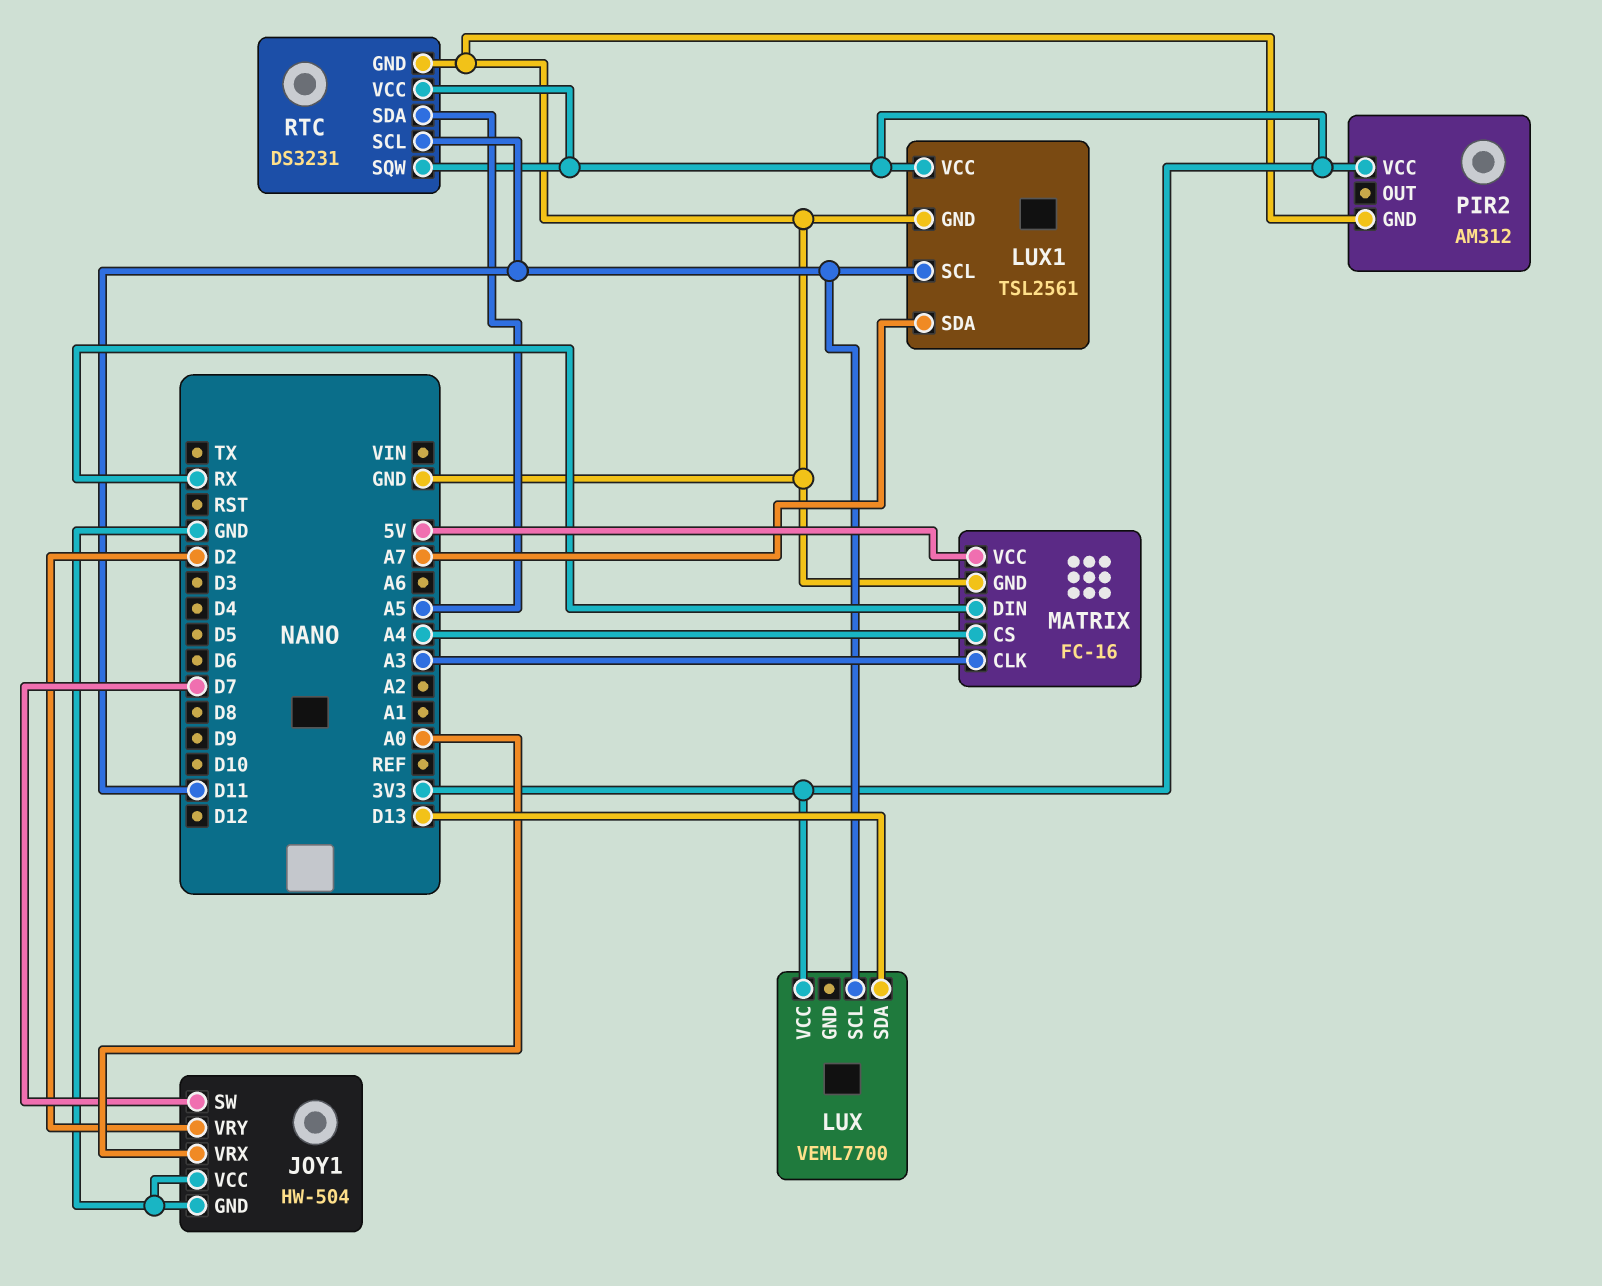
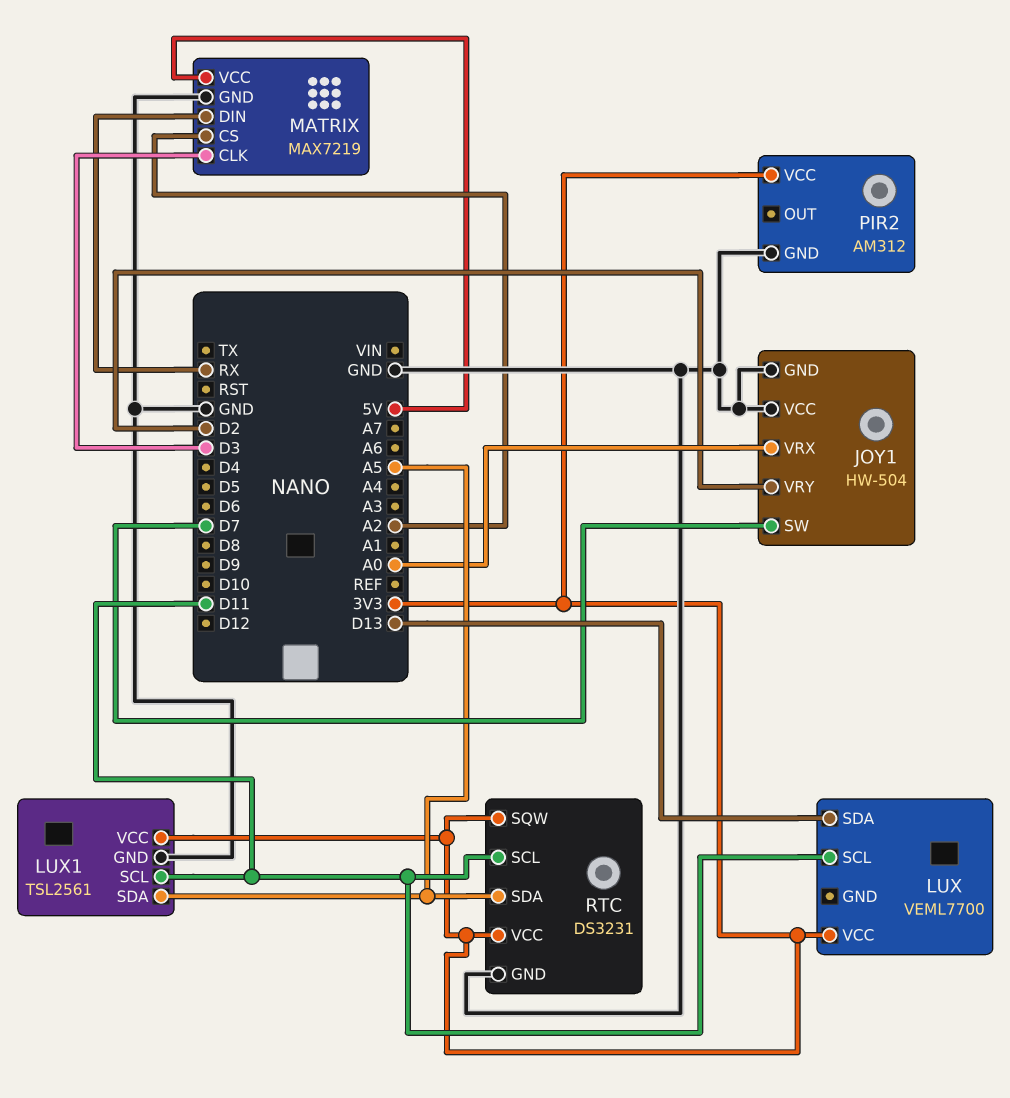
LUX1 pin SDA: A7 -> A5
MATRIX: FC-16 -> MAX7219
MATRIX pin CLK: A3 -> D3
MATRIX pin CS: A4 -> A2

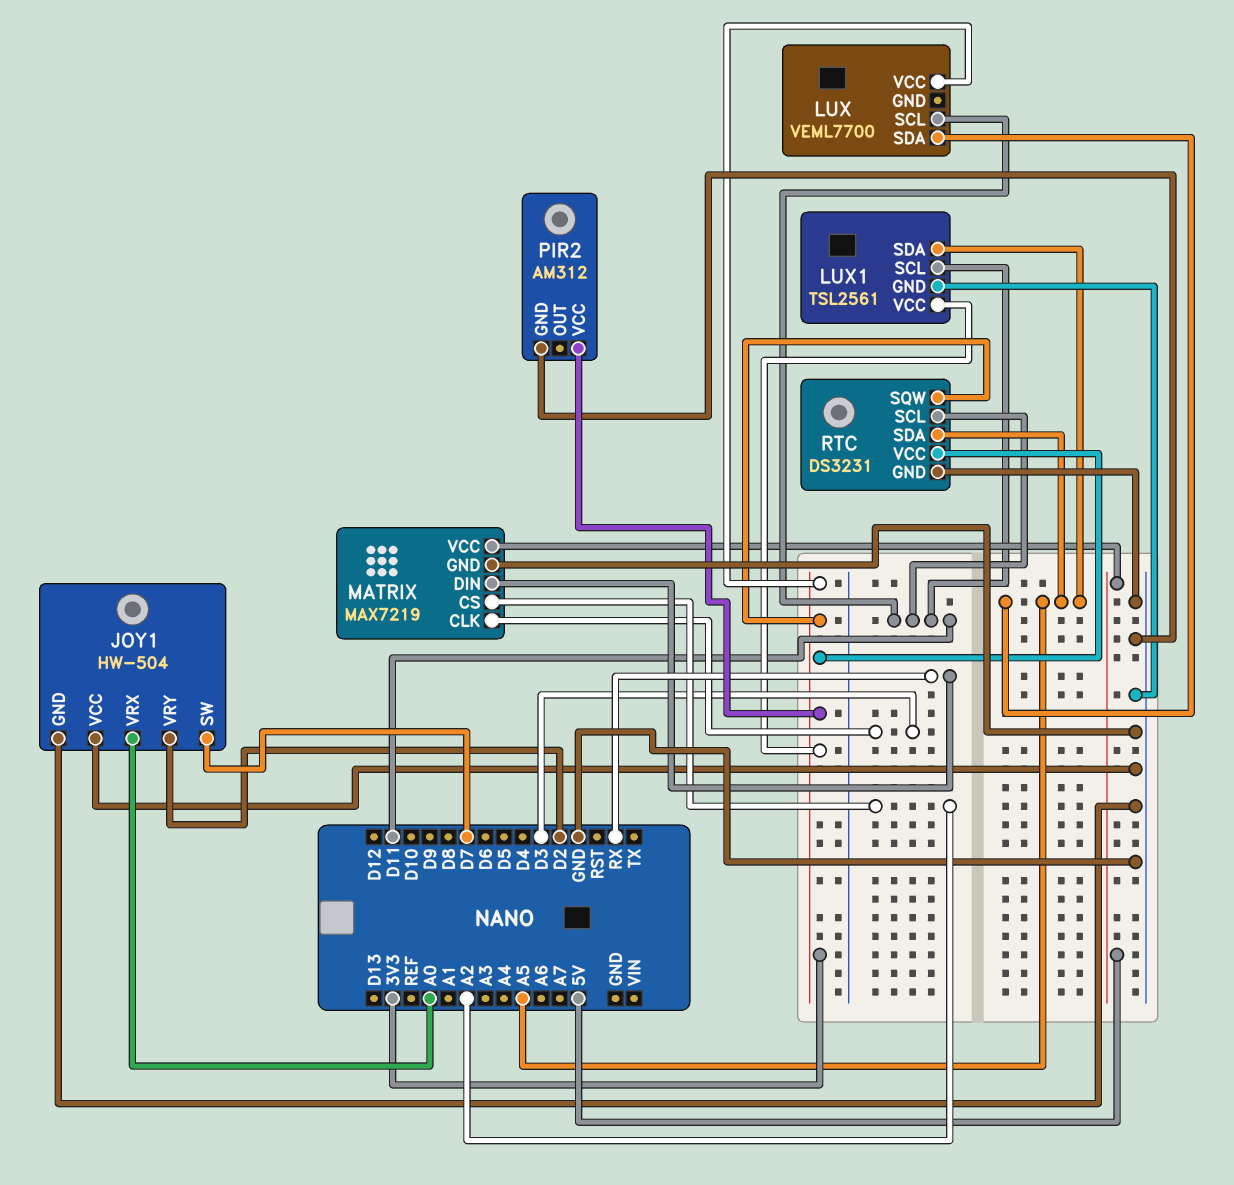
LUX pin SDA: D13 -> A5

